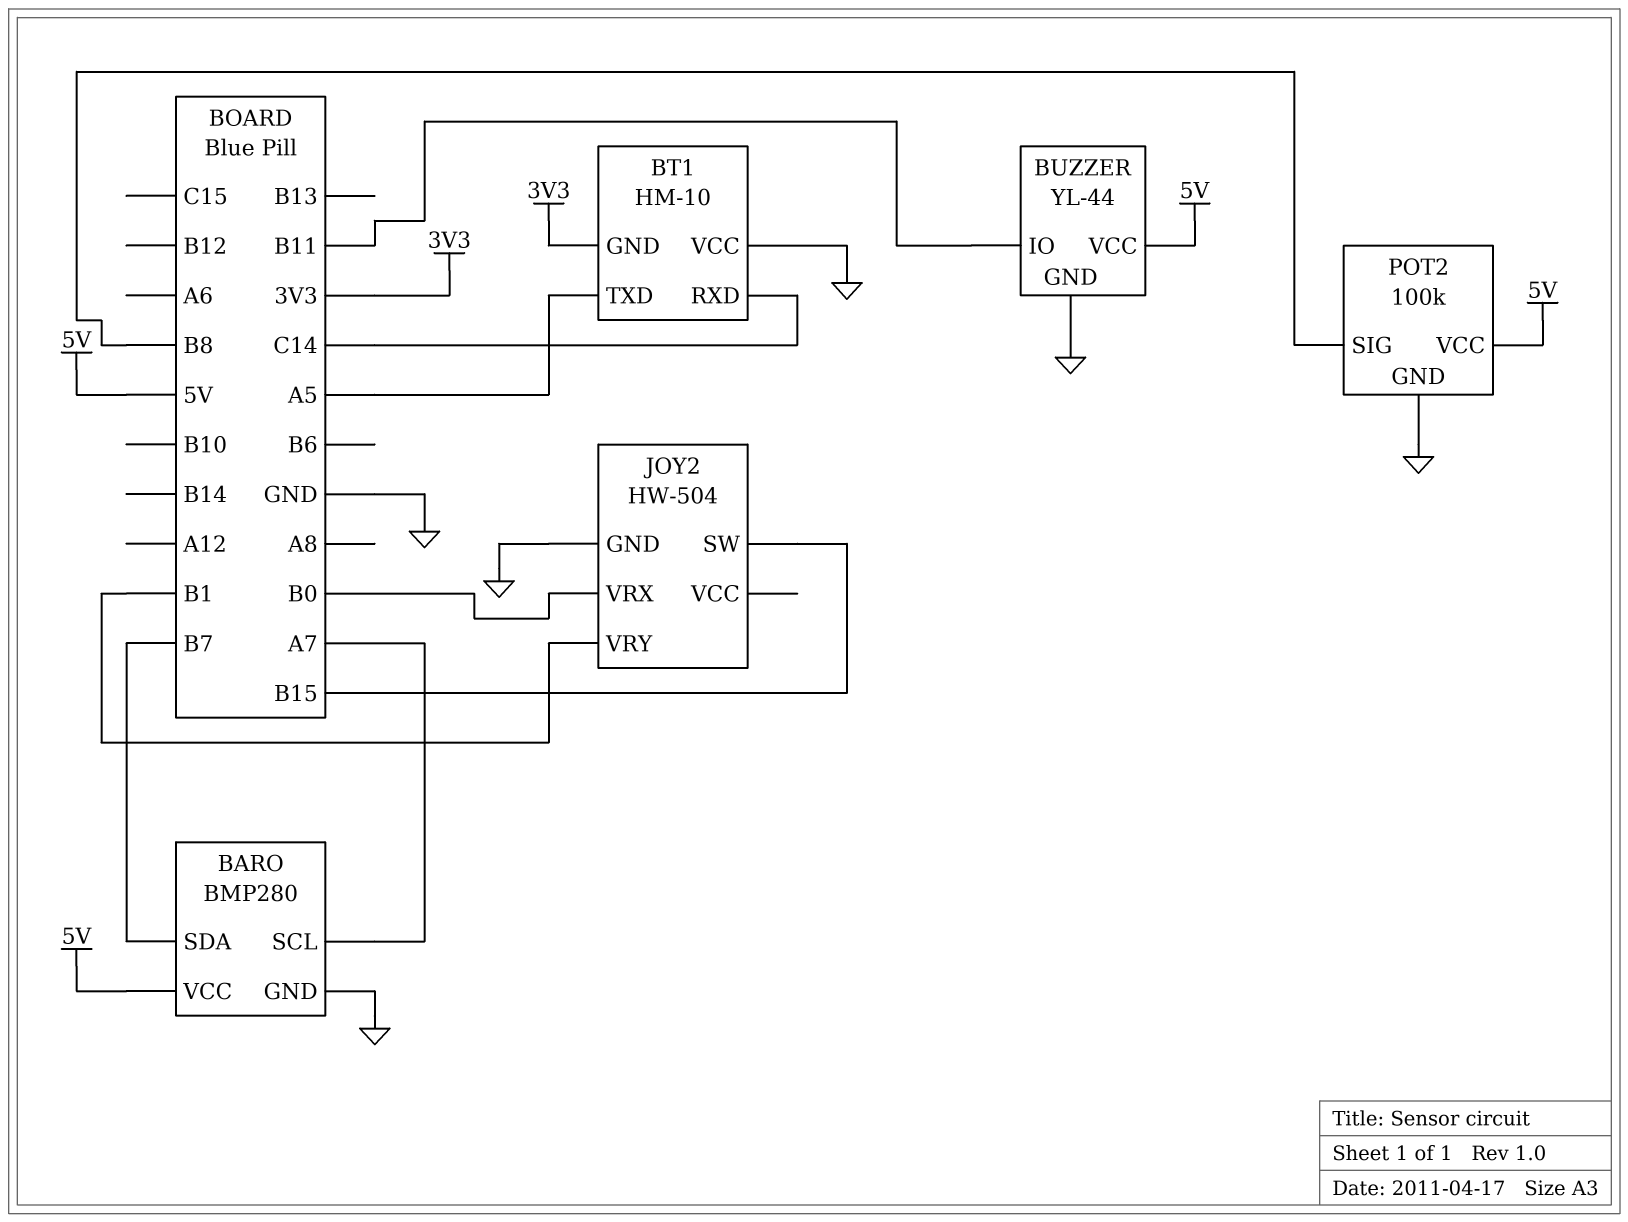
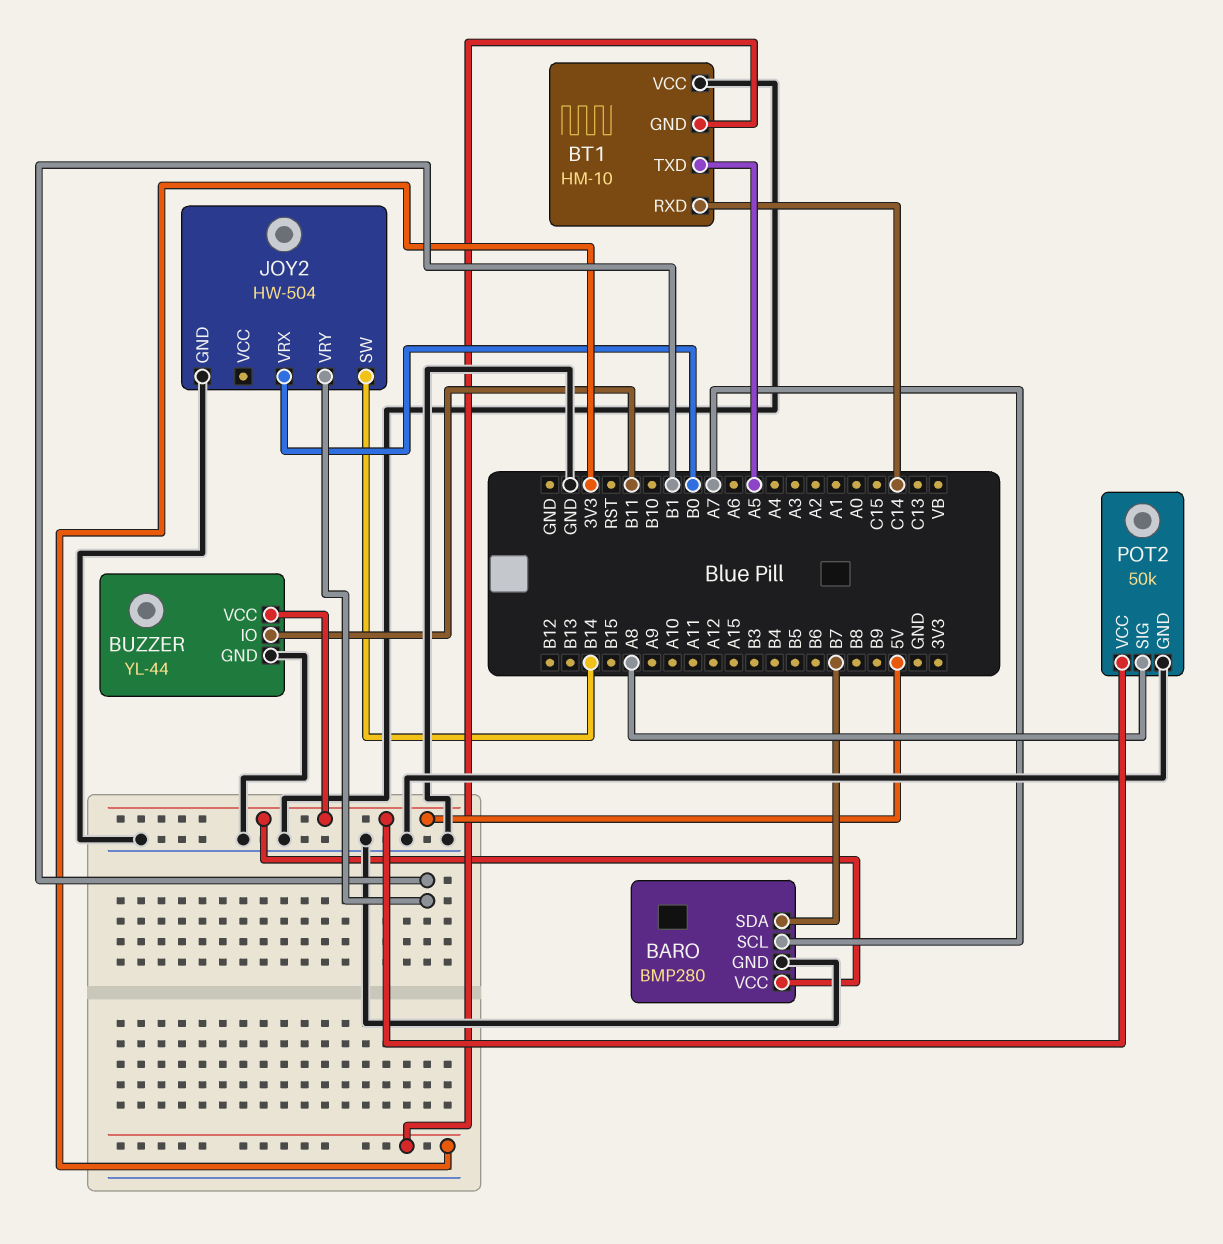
JOY2 pin SW: B15 -> B14
POT2: 100k -> 50k
POT2 pin SIG: B8 -> A8

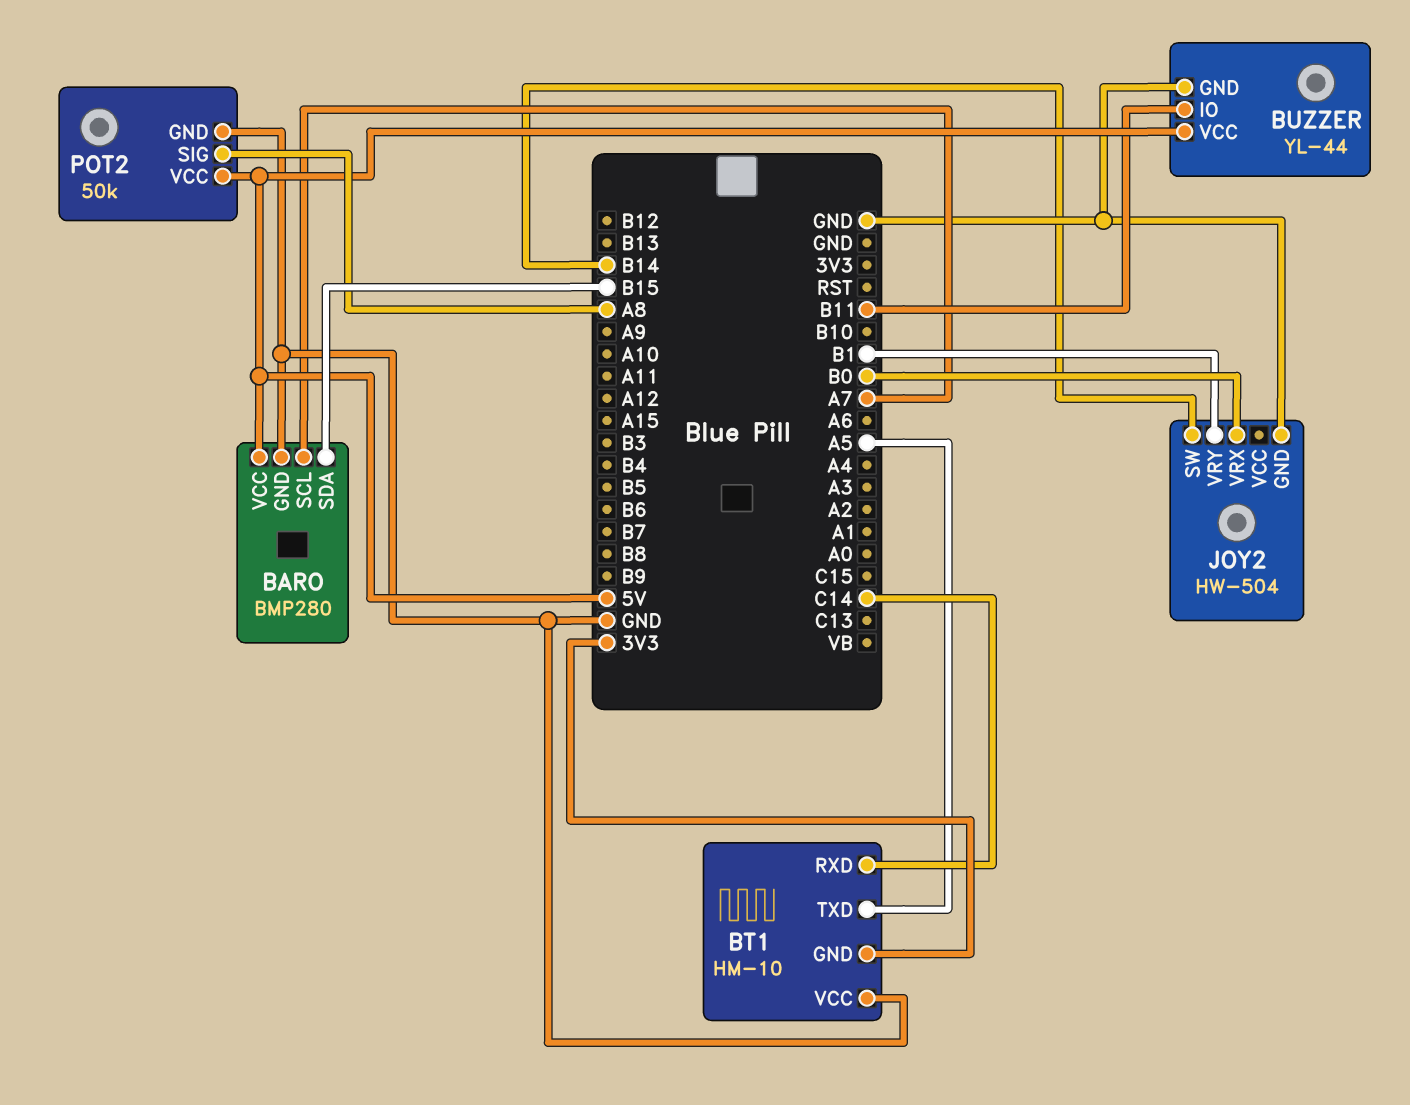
BARO pin SDA: B7 -> B15

